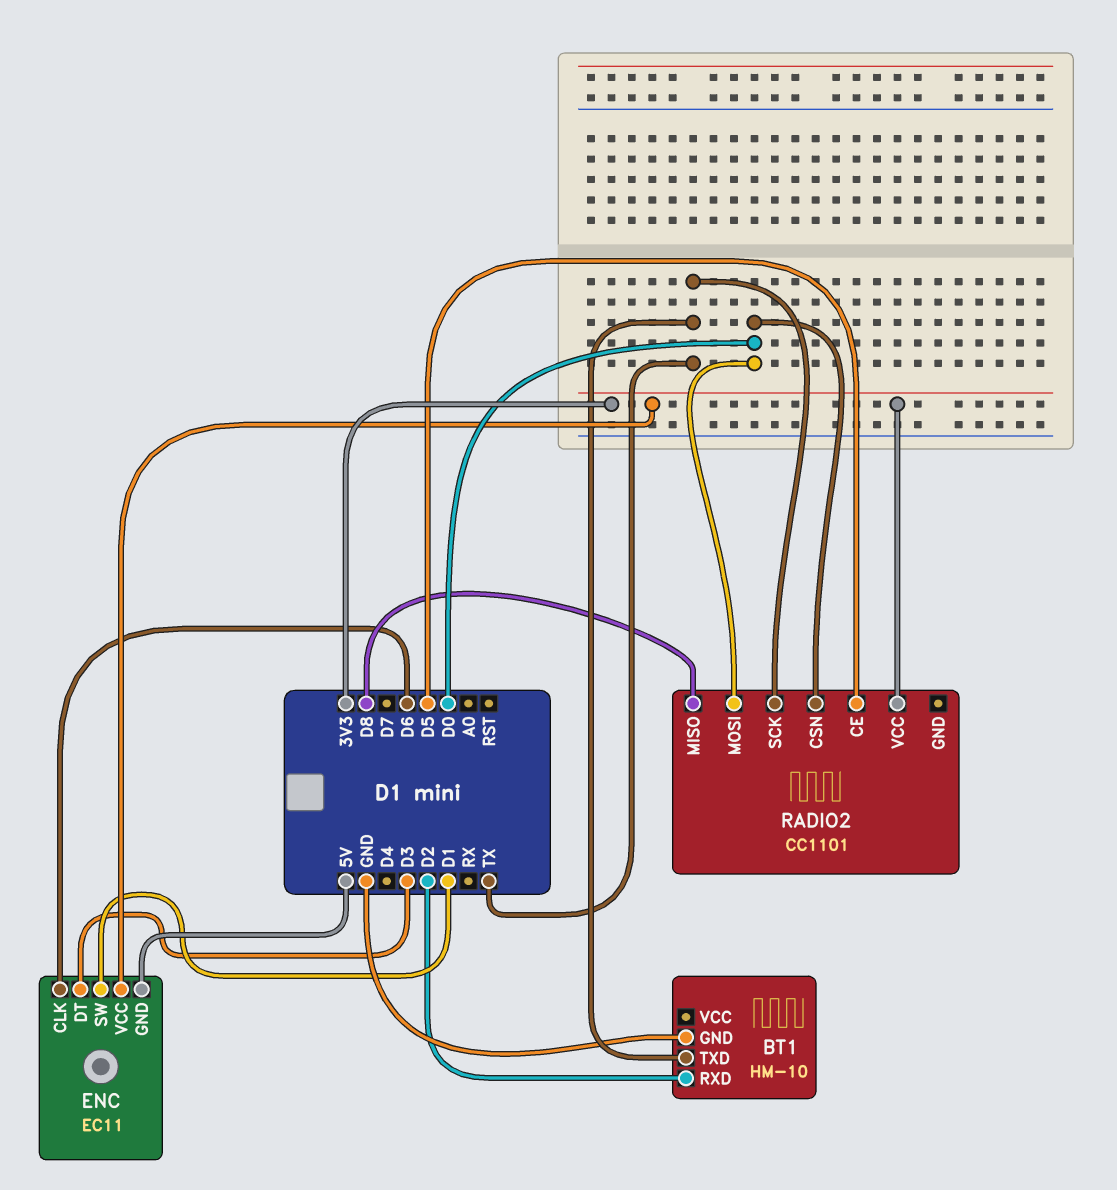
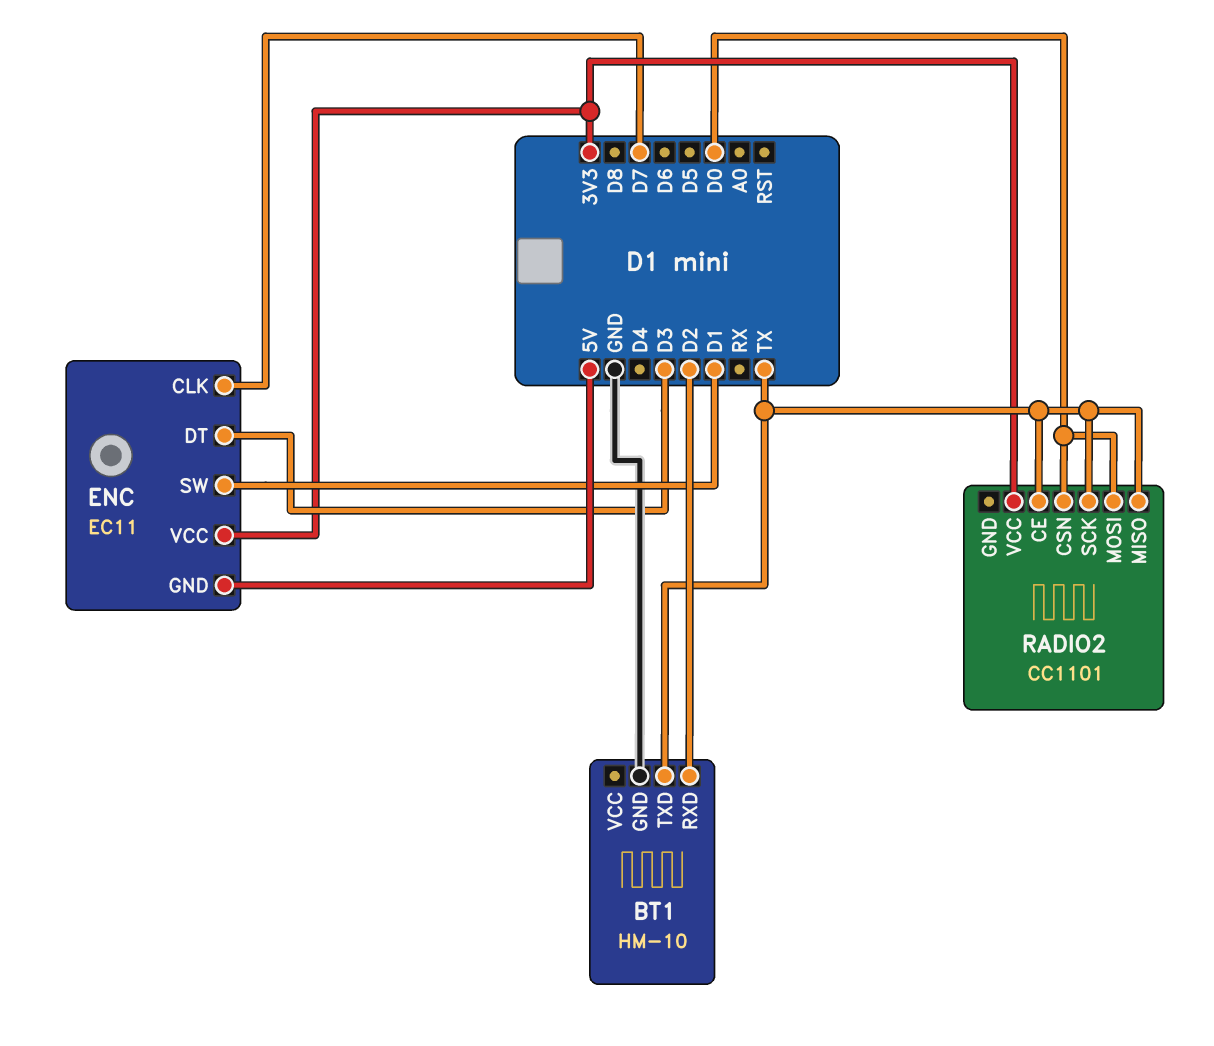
ENC pin CLK: D6 -> D7
RADIO2 pin CE: D5 -> TX
RADIO2 pin MISO: D8 -> TX

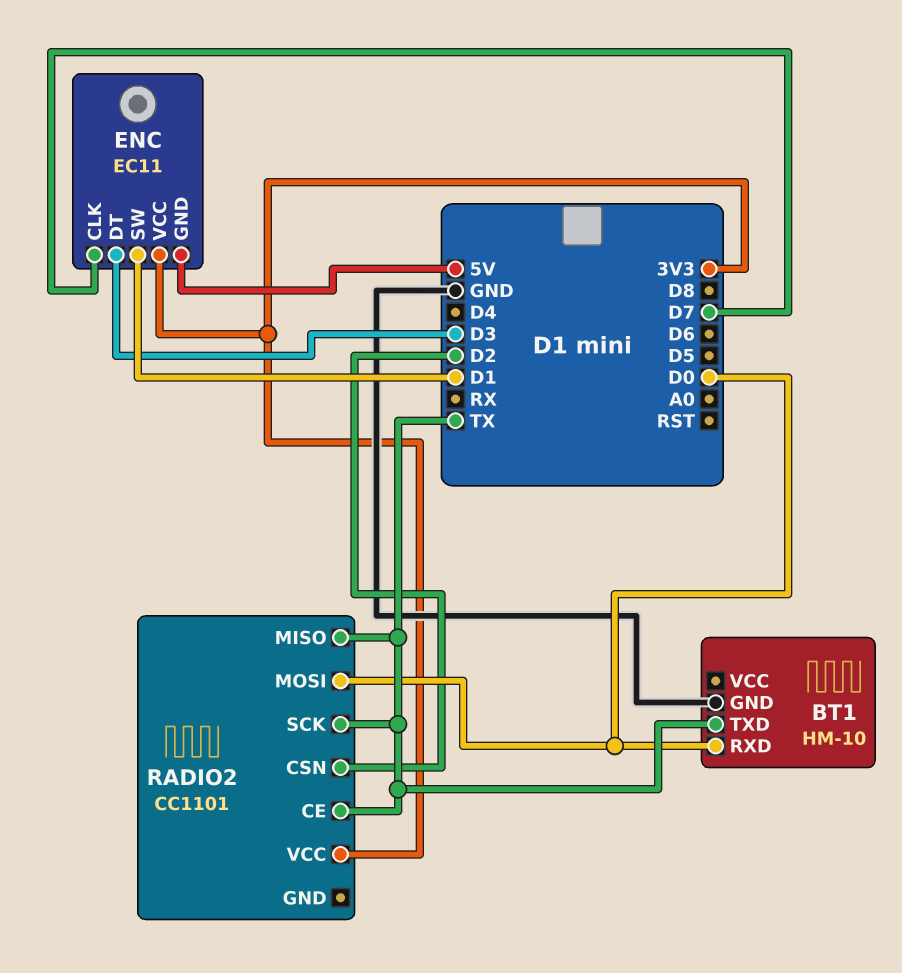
BT1 pin RXD: D2 -> D0
RADIO2 pin CSN: D0 -> D2

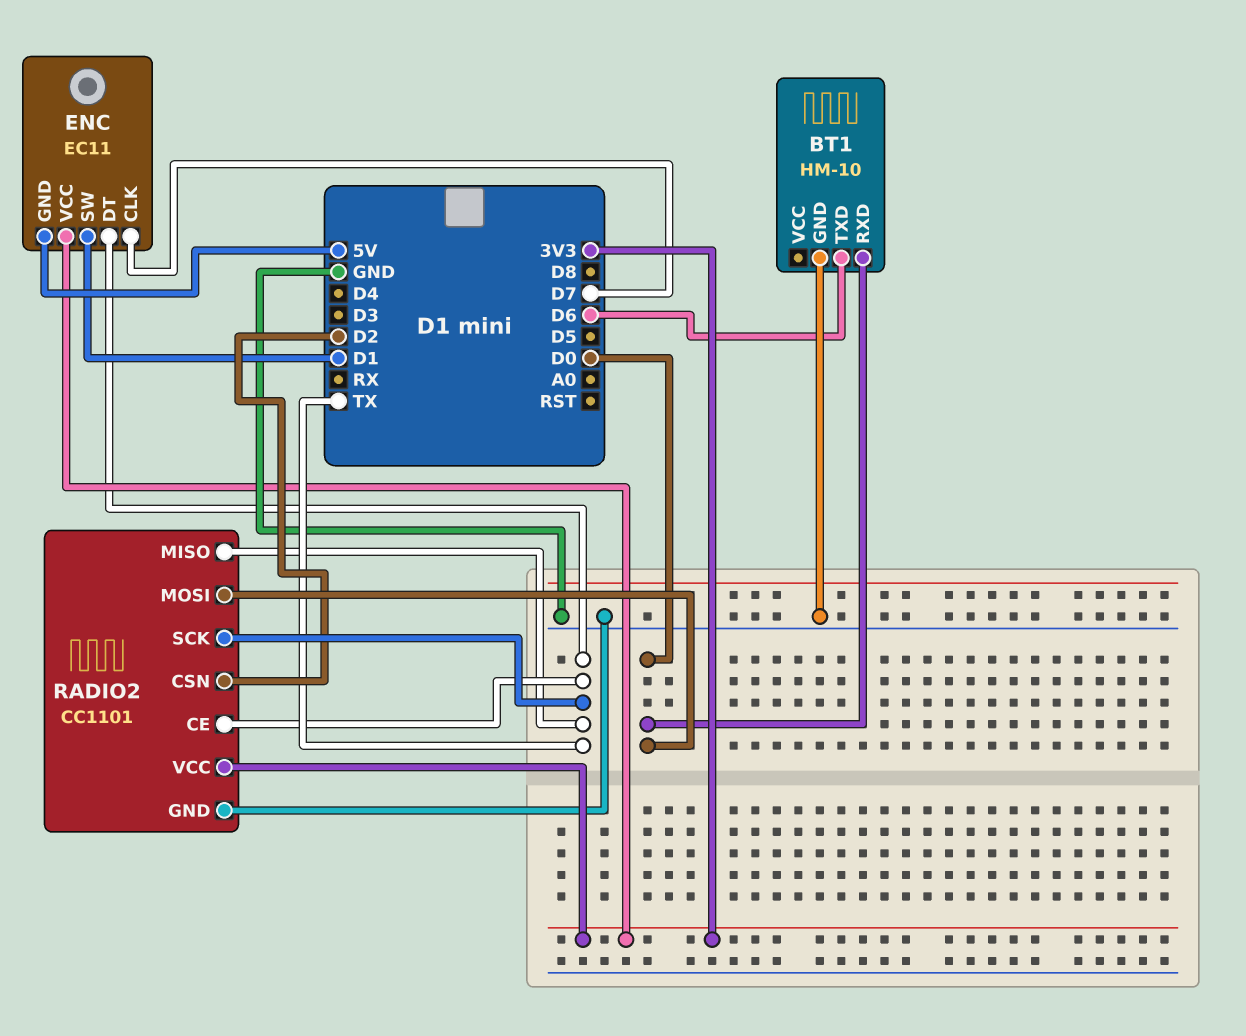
BT1 pin TXD: TX -> D6
ENC pin DT: D3 -> TX
RADIO2 pin GND: none -> GND

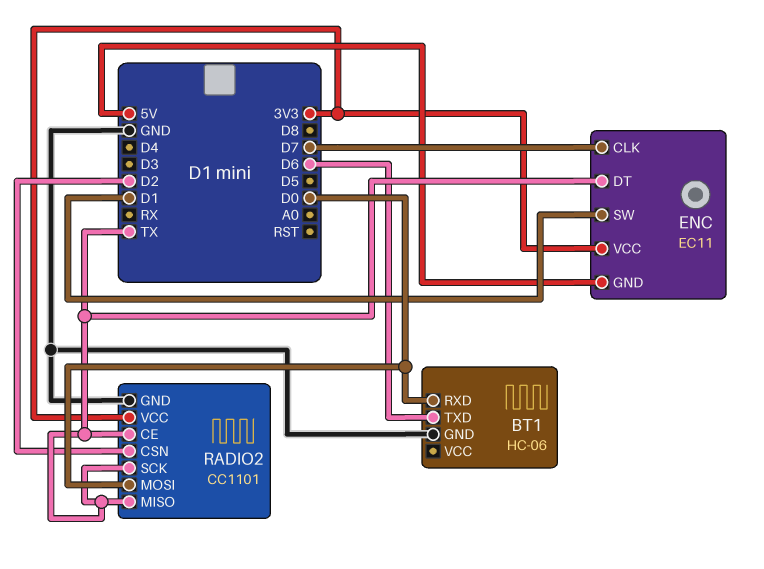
BT1: HM-10 -> HC-06

